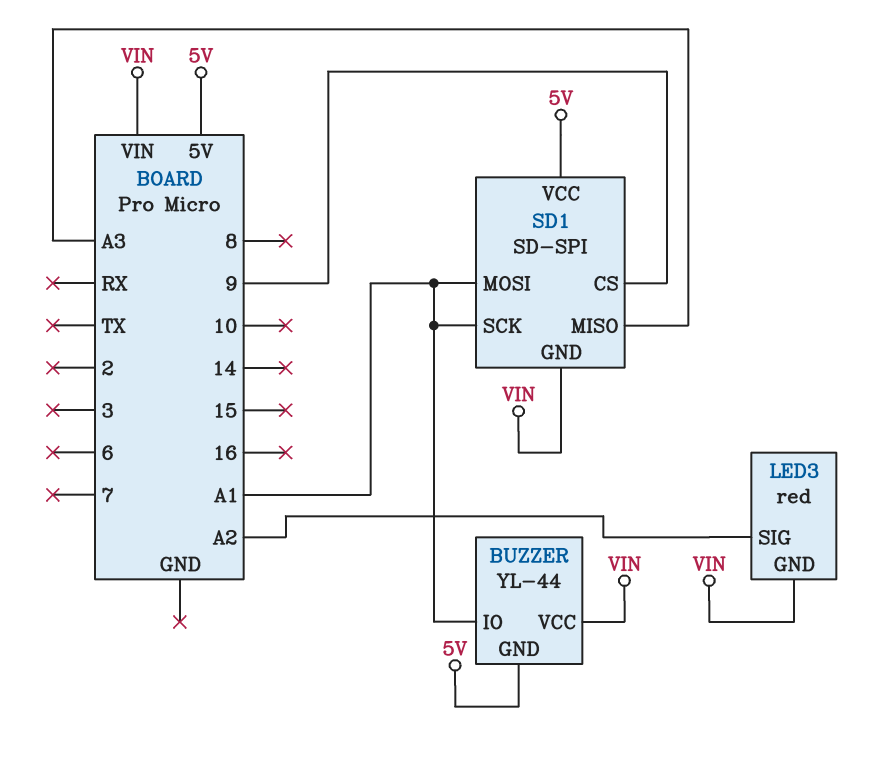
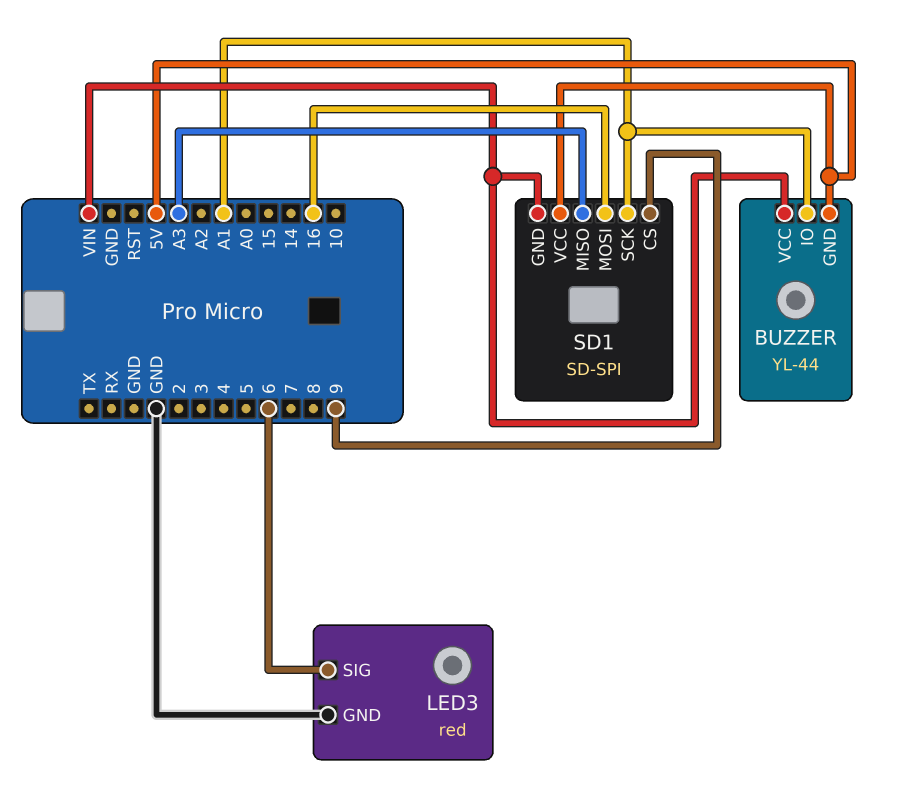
LED3 pin GND: VIN -> GND
LED3 pin SIG: A2 -> 6
SD1 pin MOSI: A1 -> 16

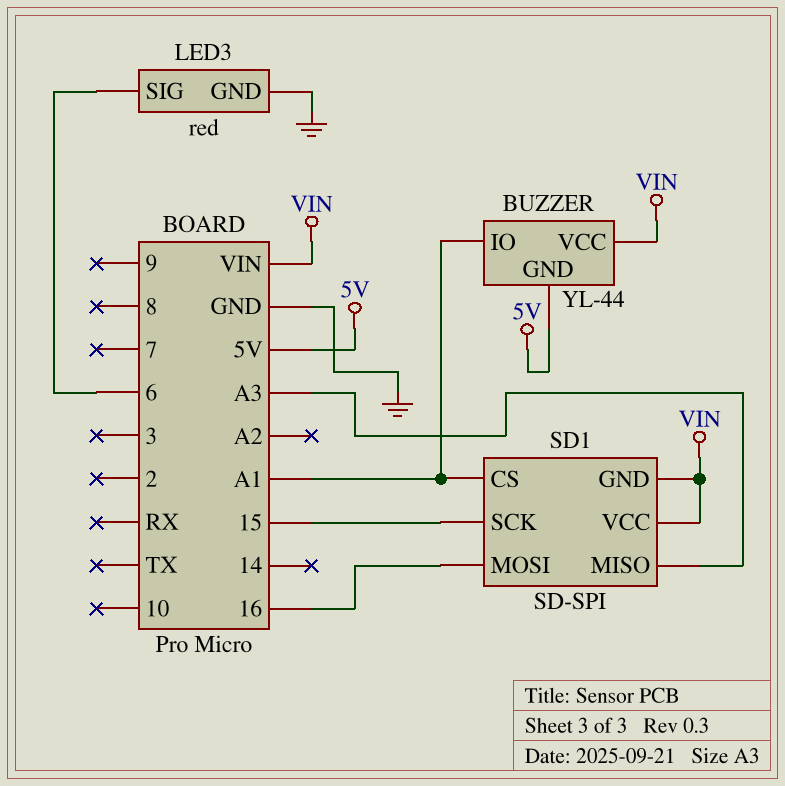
SD1 pin CS: 9 -> A1
SD1 pin SCK: A1 -> 15
SD1 pin VCC: 5V -> VIN

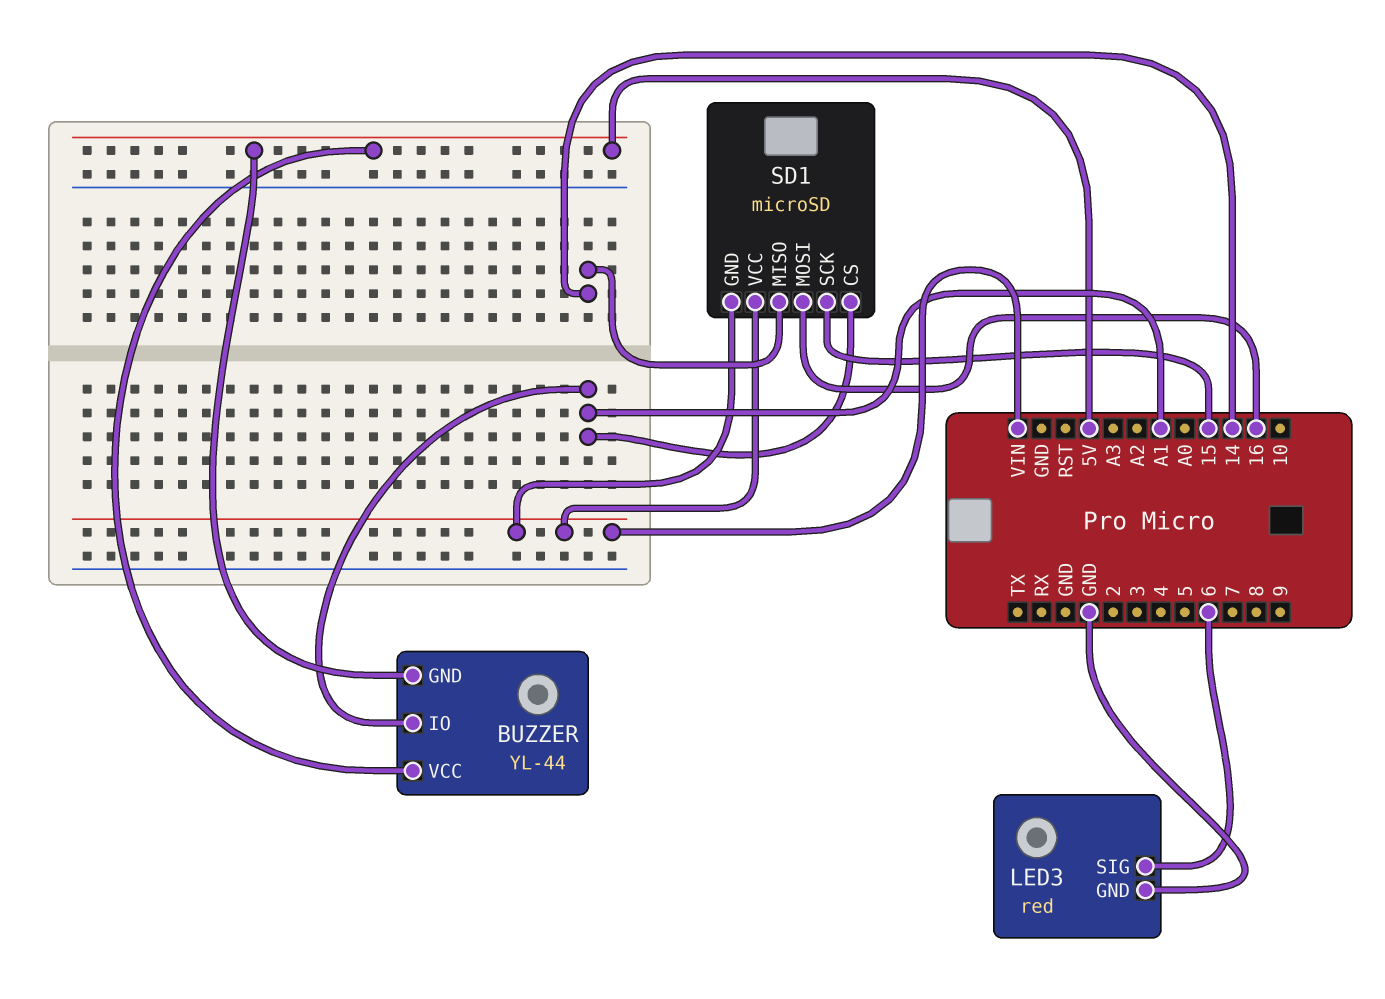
BUZZER pin VCC: VIN -> 5V
SD1: SD-SPI -> microSD
SD1 pin MISO: A3 -> 14

